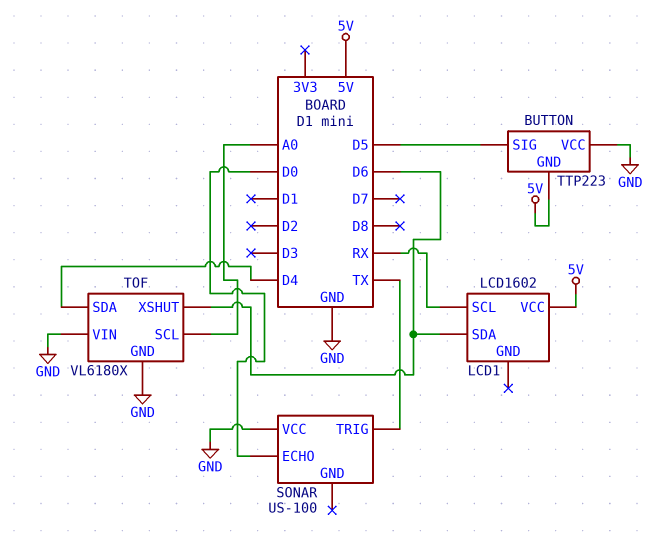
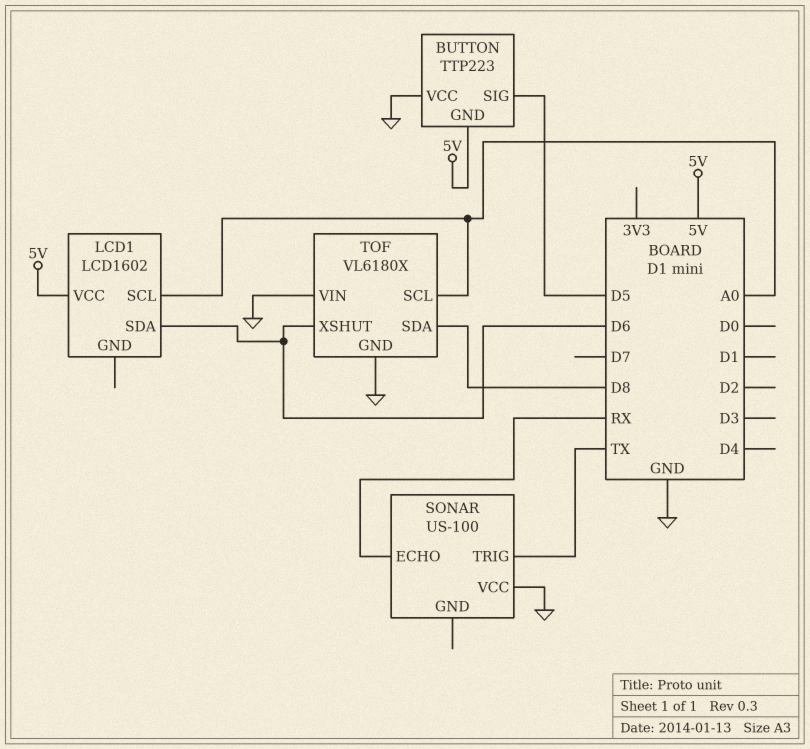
LCD1 pin SCL: RX -> A0
SONAR pin ECHO: D0 -> RX
TOF pin SDA: D4 -> D8

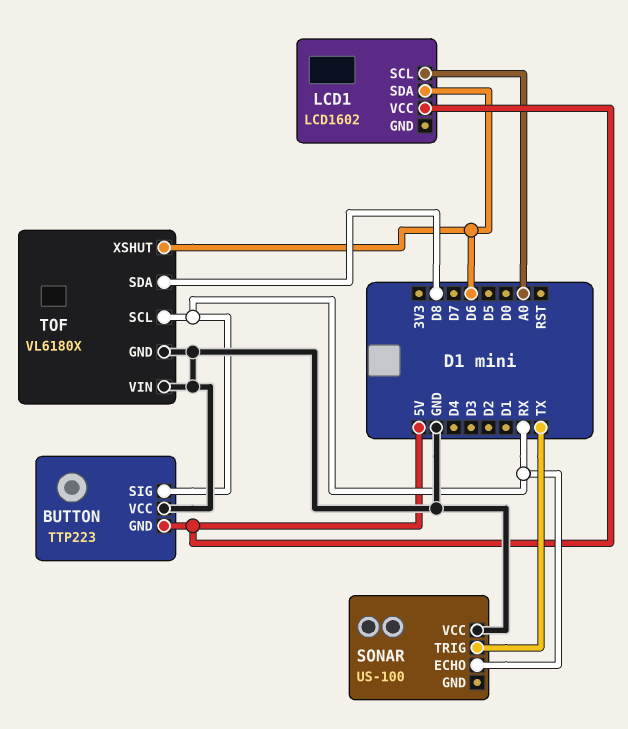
BUTTON pin SIG: D5 -> RX
TOF pin SCL: A0 -> RX

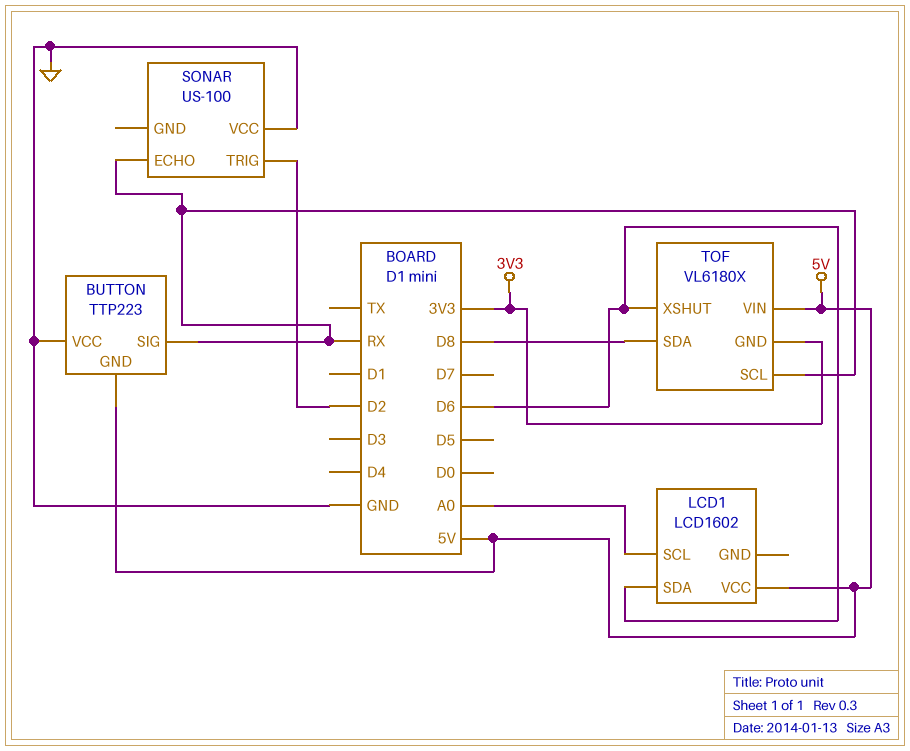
SONAR pin TRIG: TX -> D2
TOF pin GND: GND -> 3V3
TOF pin VIN: GND -> 5V

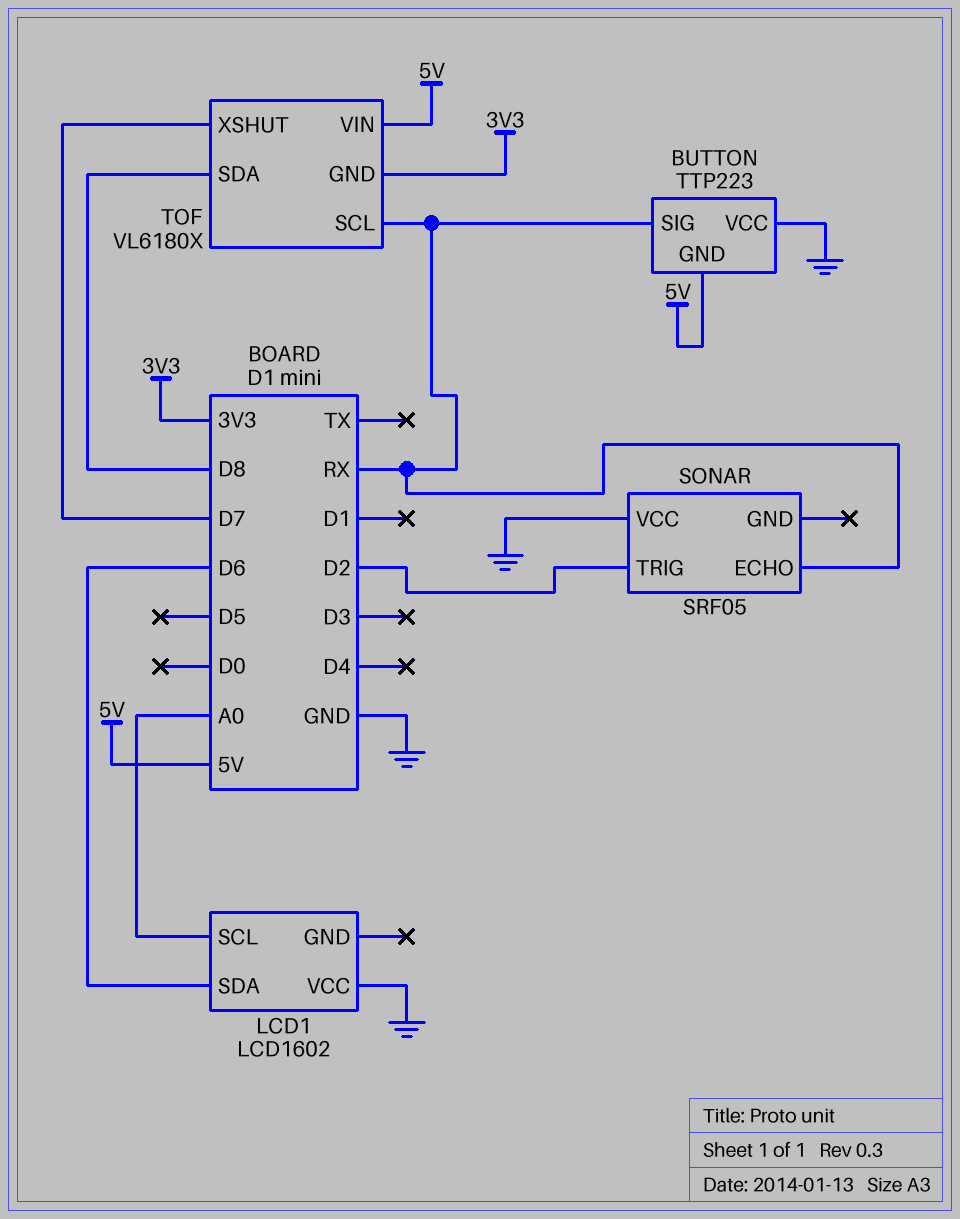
LCD1 pin VCC: 5V -> GND
SONAR: US-100 -> SRF05
TOF pin XSHUT: D6 -> D7

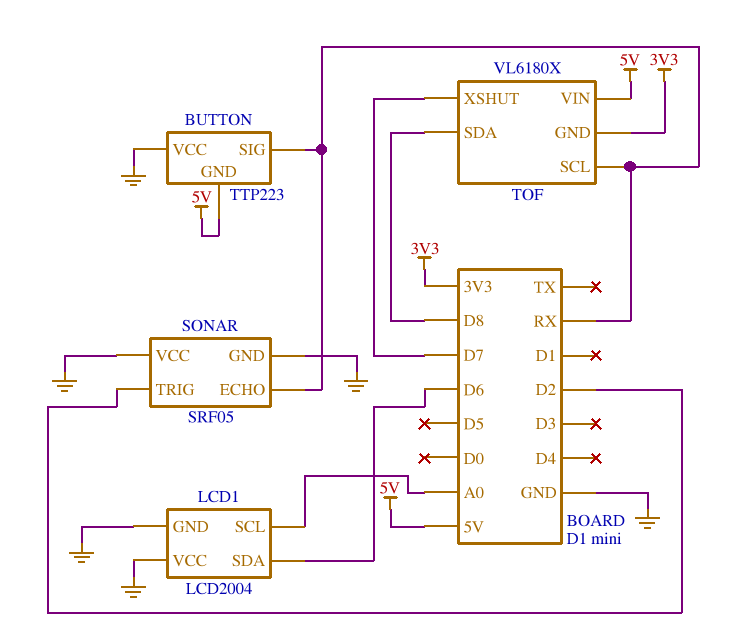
LCD1: LCD1602 -> LCD2004
LCD1 pin GND: none -> GND
SONAR pin GND: none -> GND

